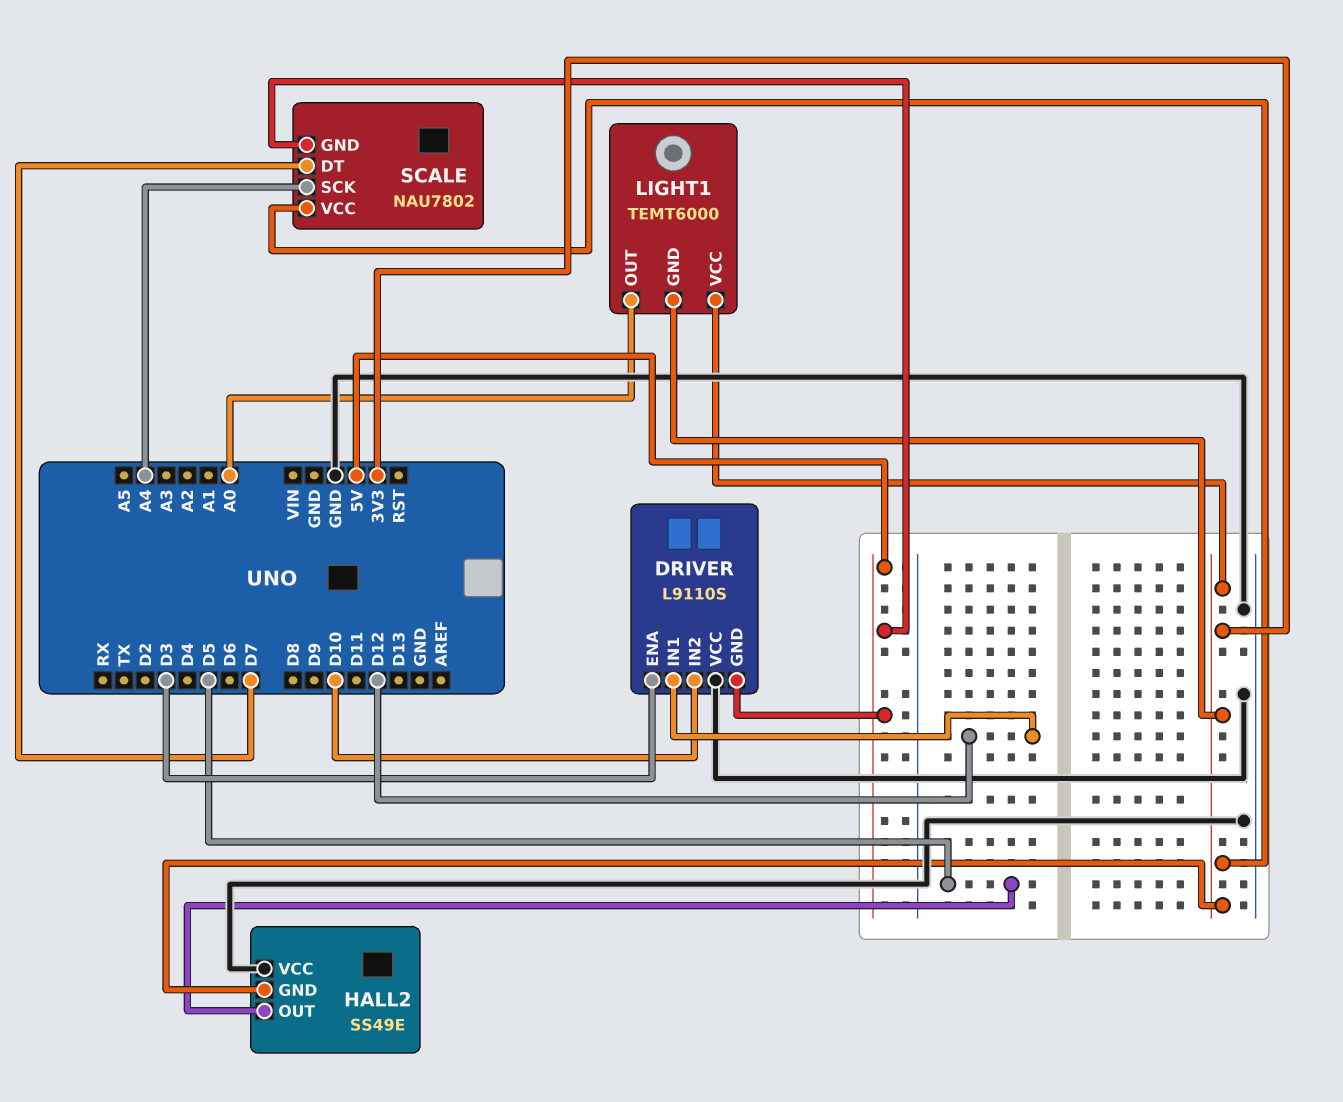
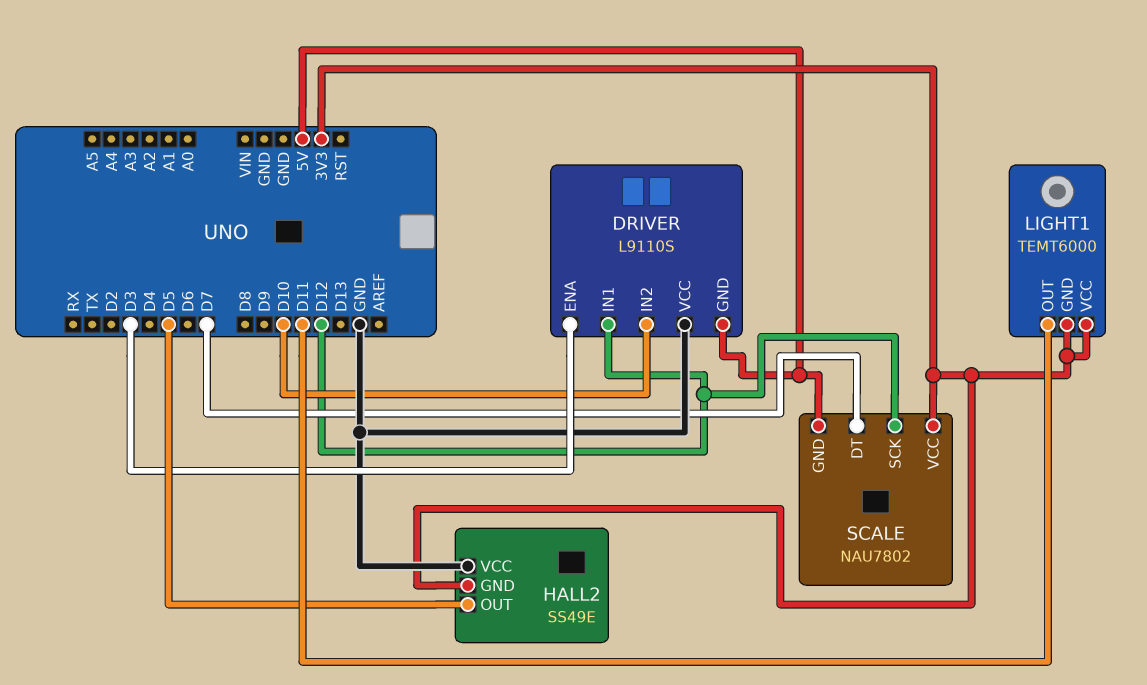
LIGHT1 pin OUT: A0 -> D11
SCALE pin SCK: A4 -> D12

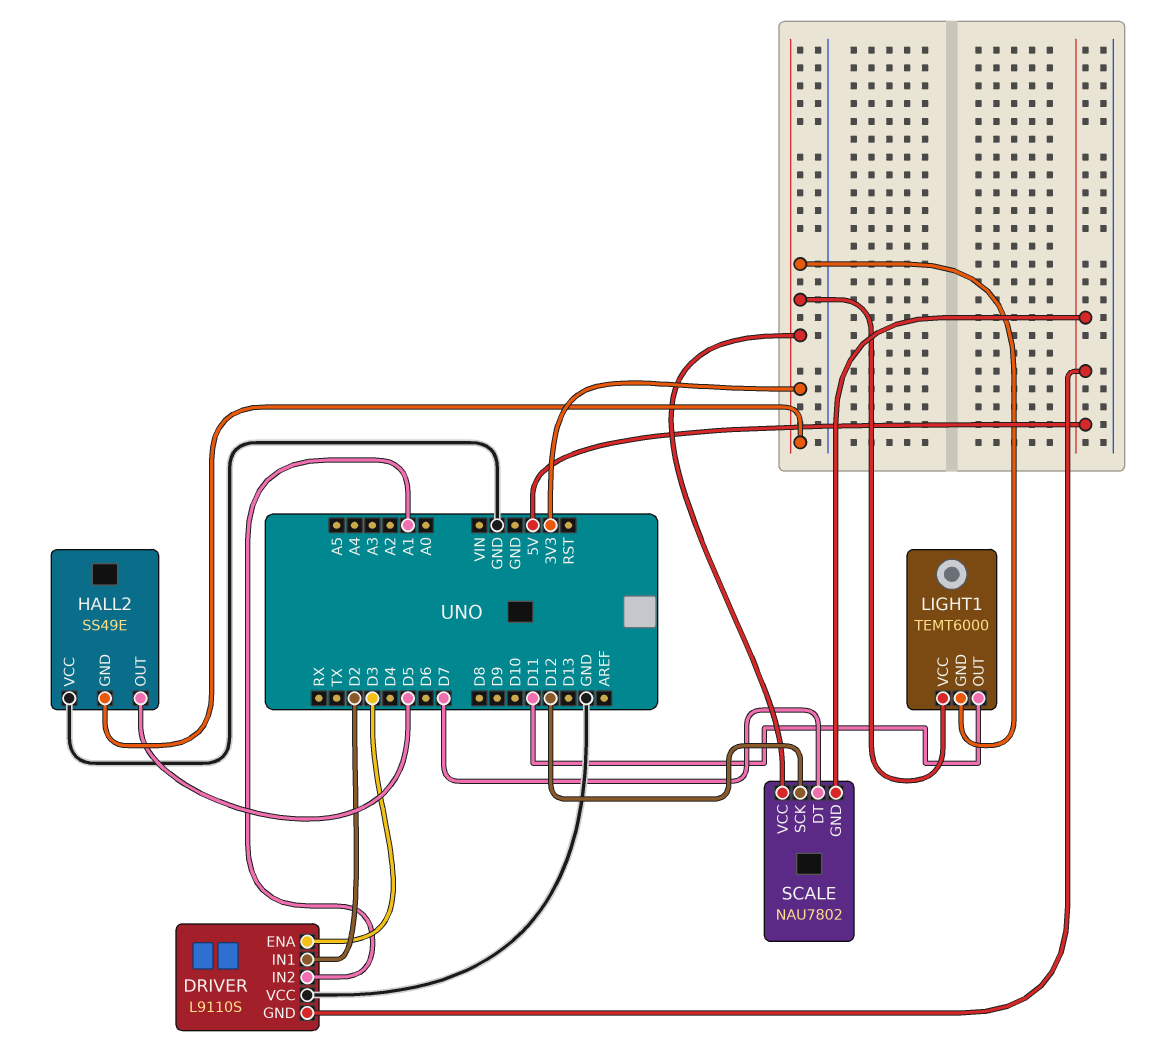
DRIVER pin IN1: D12 -> D2
DRIVER pin IN2: D10 -> A1

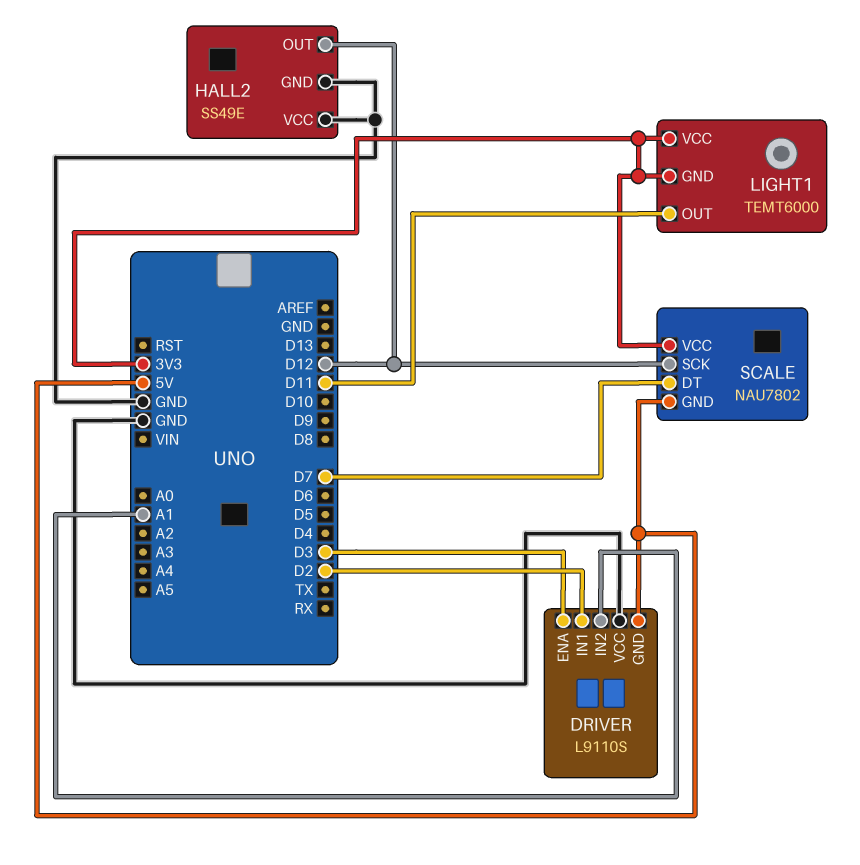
HALL2 pin GND: 3V3 -> GND
HALL2 pin OUT: D5 -> D12

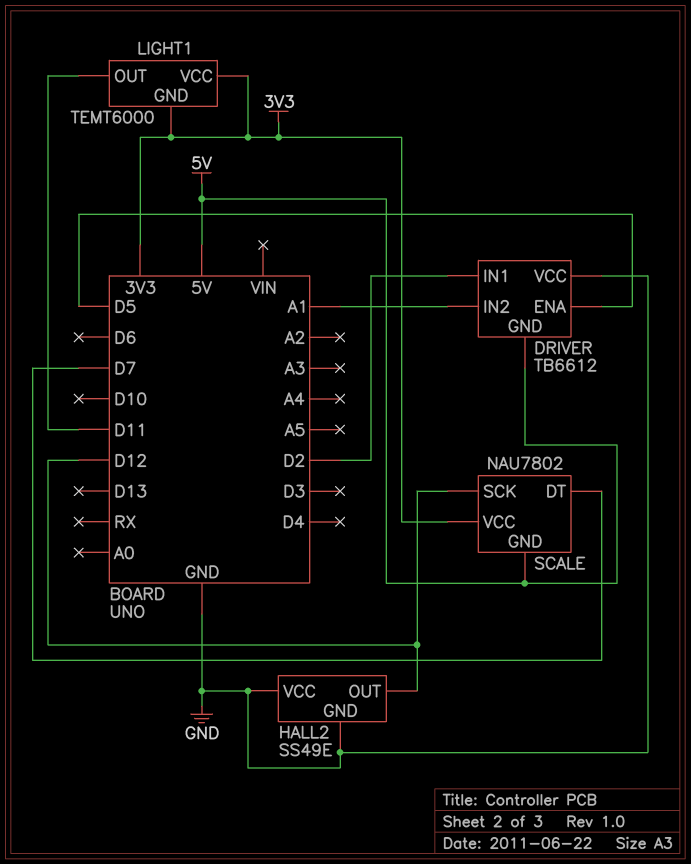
DRIVER: L9110S -> TB6612
DRIVER pin ENA: D3 -> D5

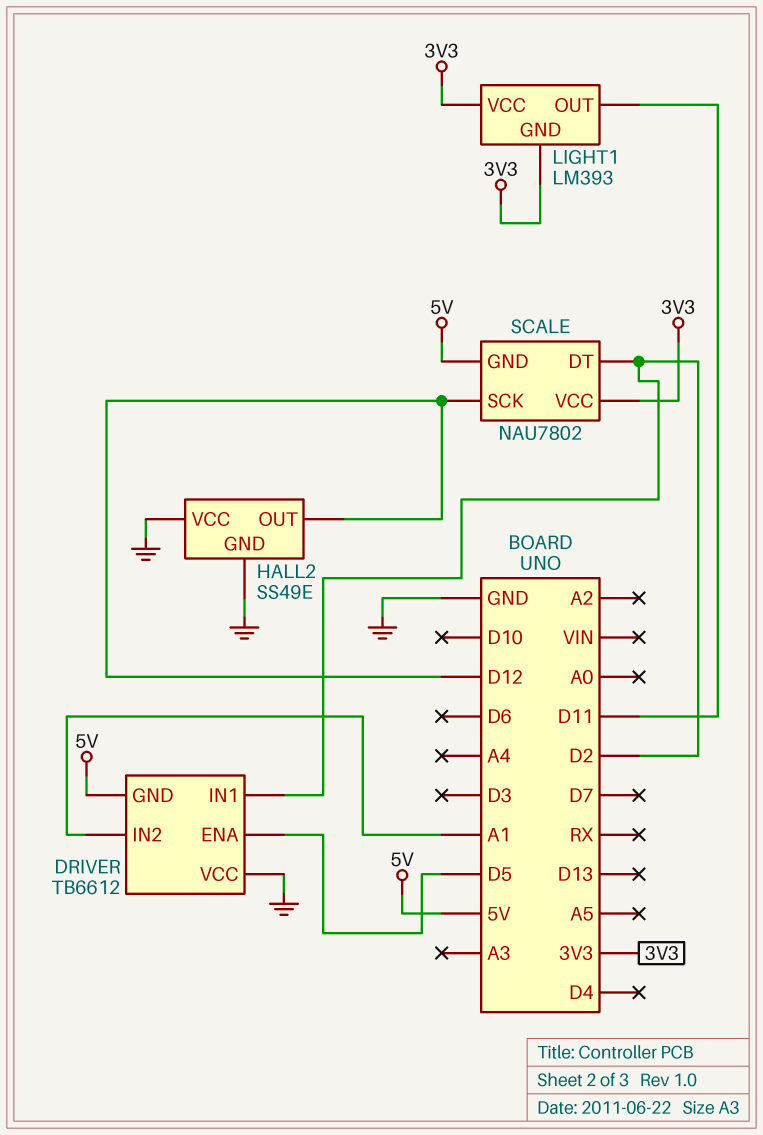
LIGHT1: TEMT6000 -> LM393
SCALE pin DT: D7 -> D2

